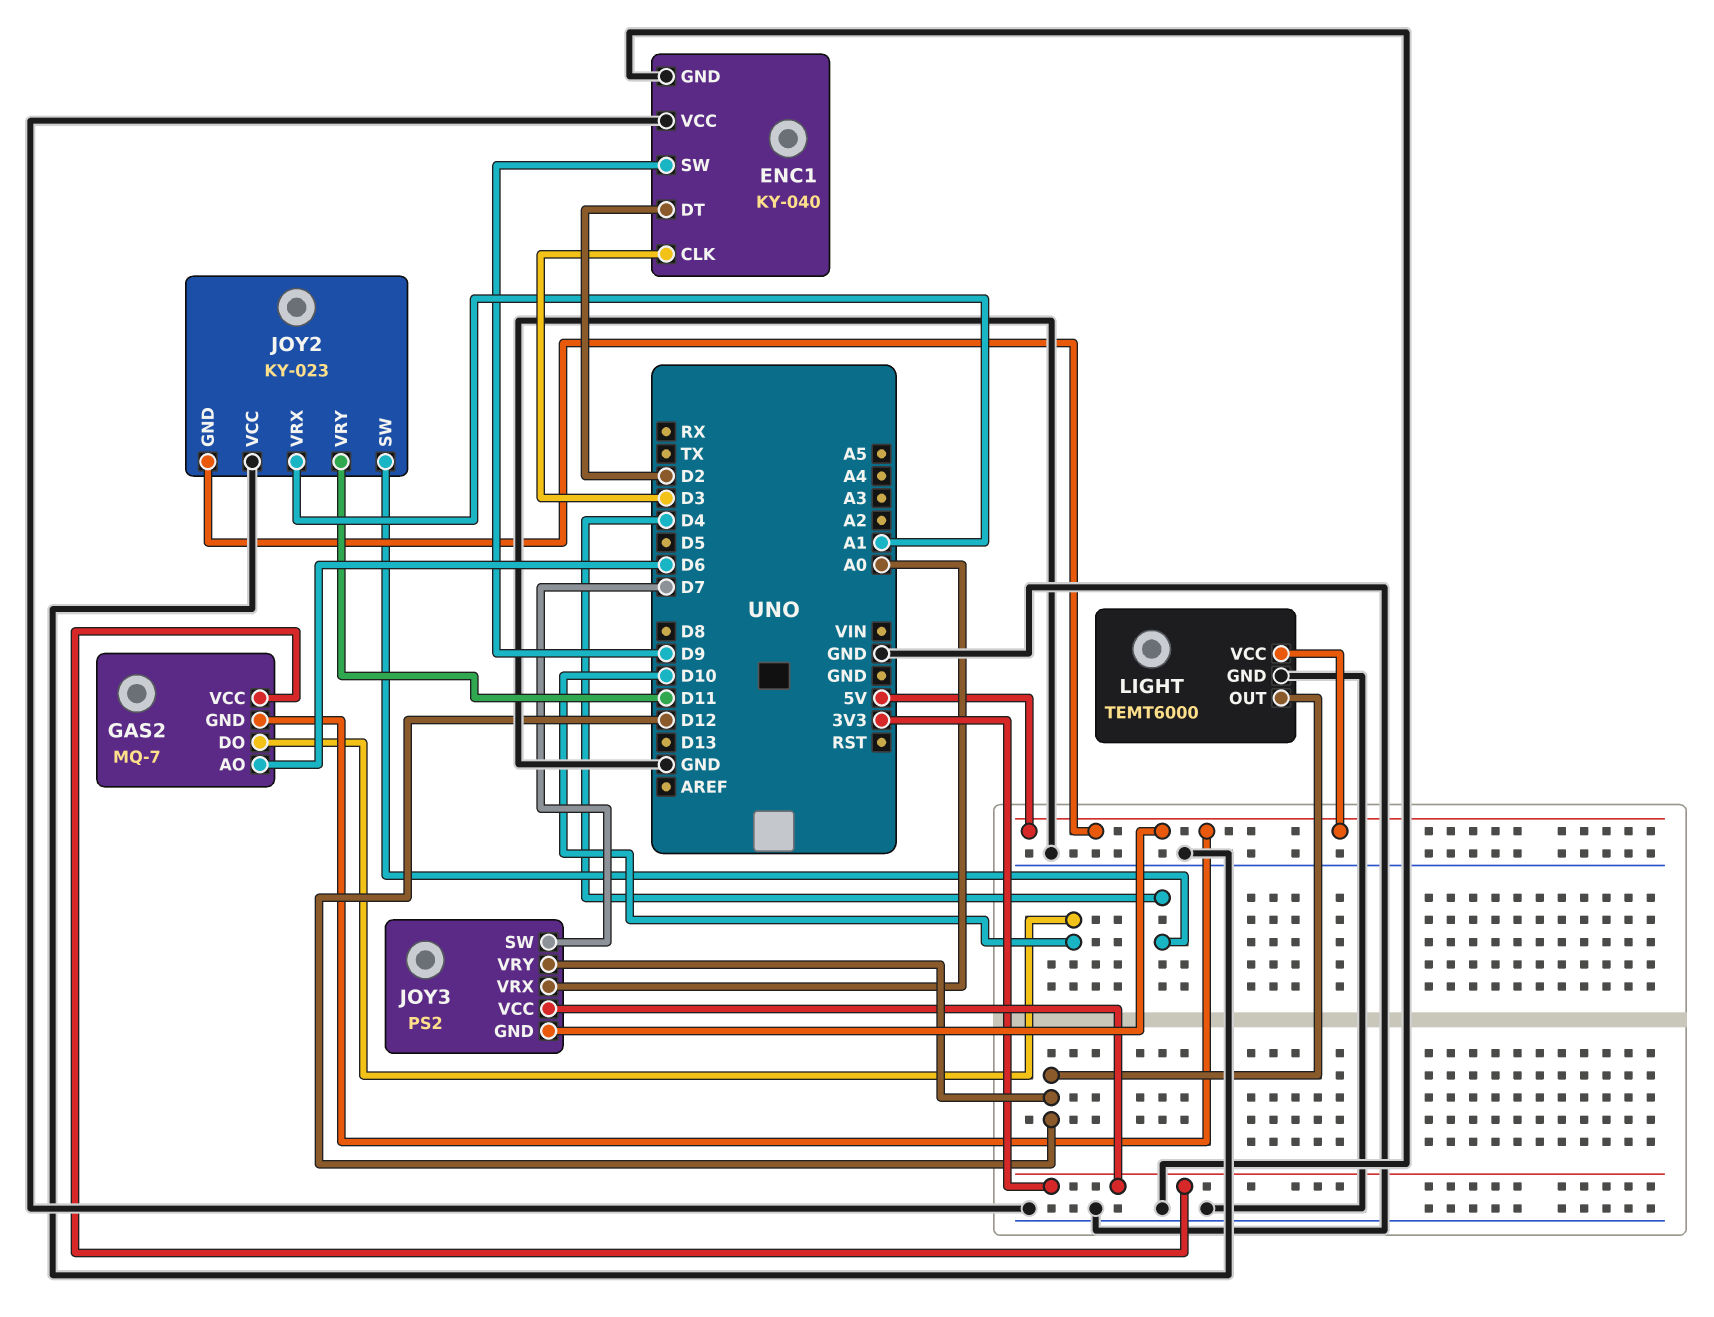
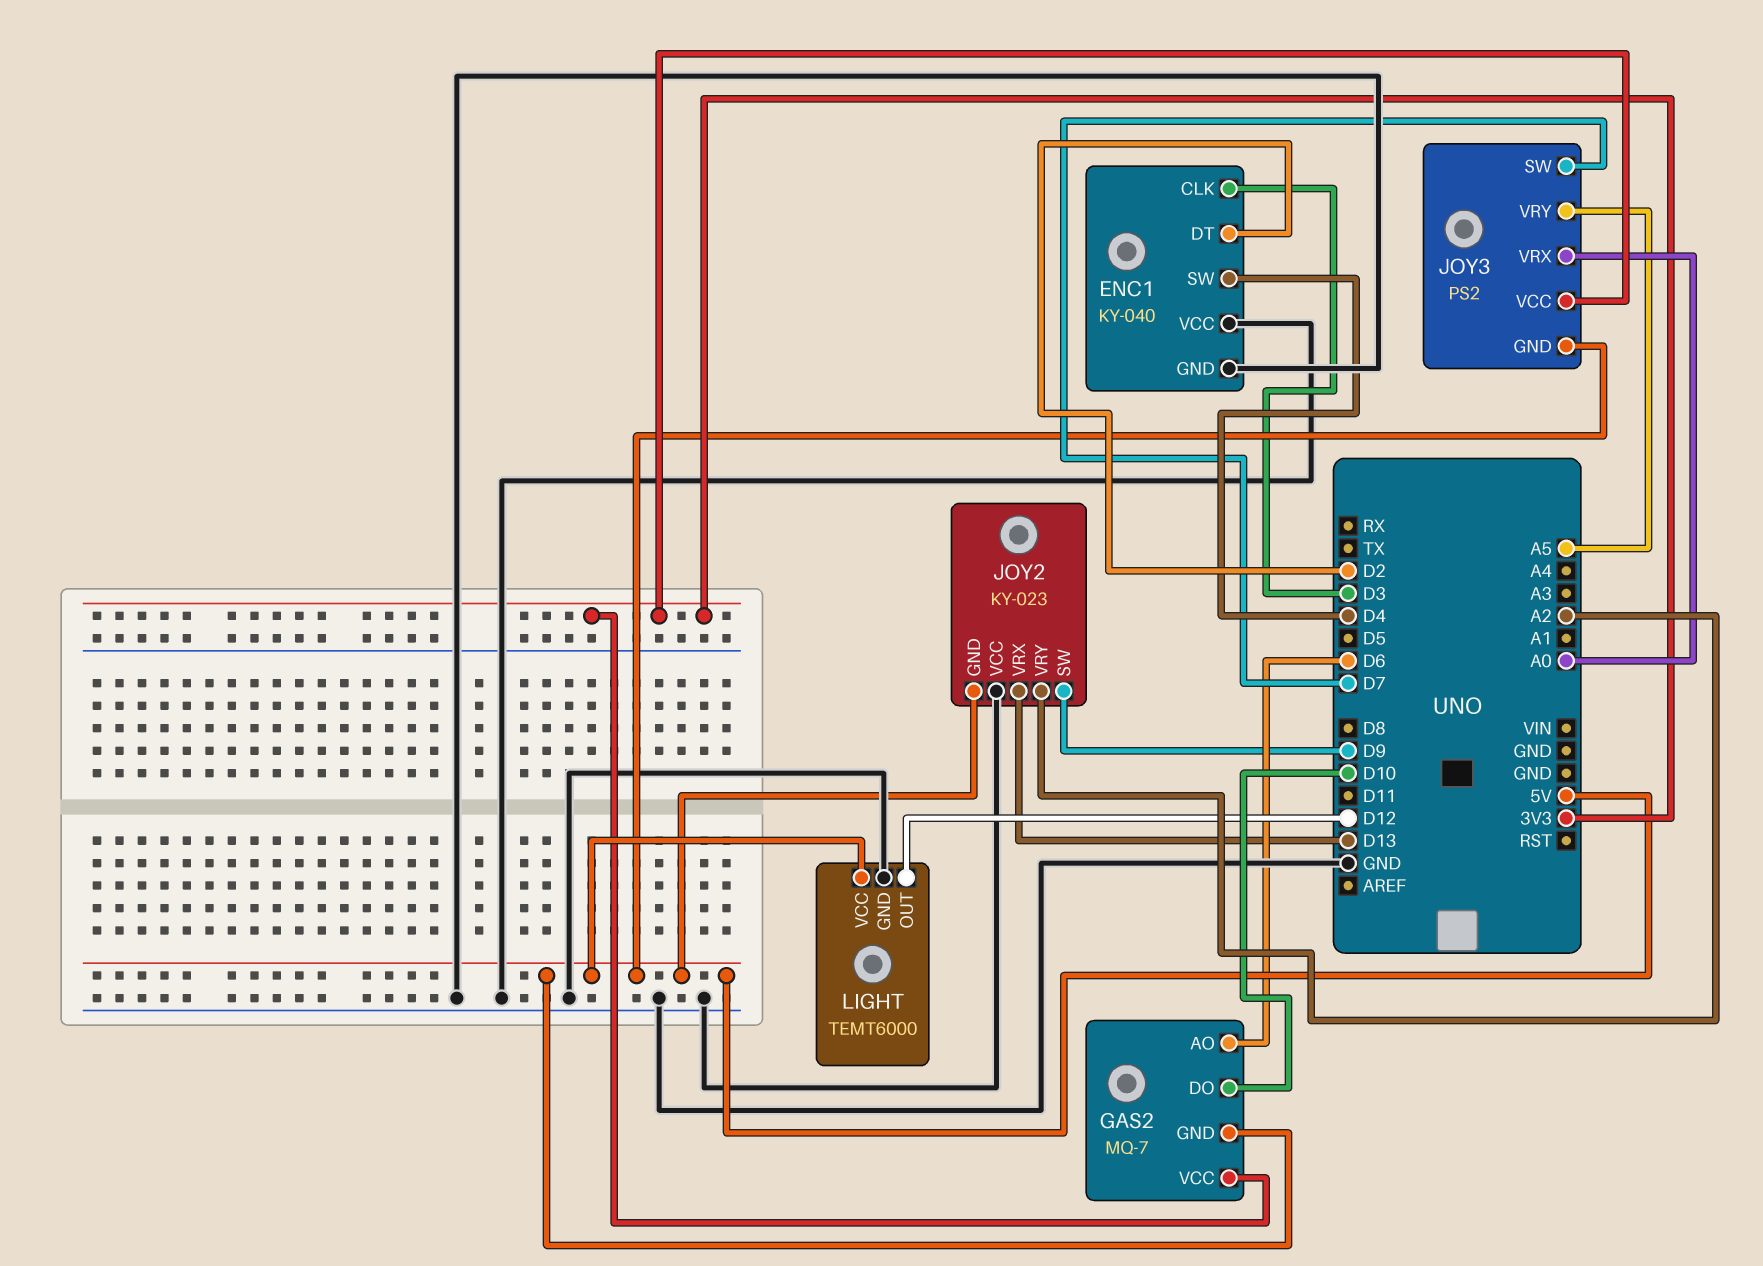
ENC1 pin SW: D9 -> D4
JOY2 pin SW: D4 -> D9
JOY2 pin VRX: A1 -> D13
JOY2 pin VRY: D11 -> A2
JOY3 pin VRY: D12 -> A5

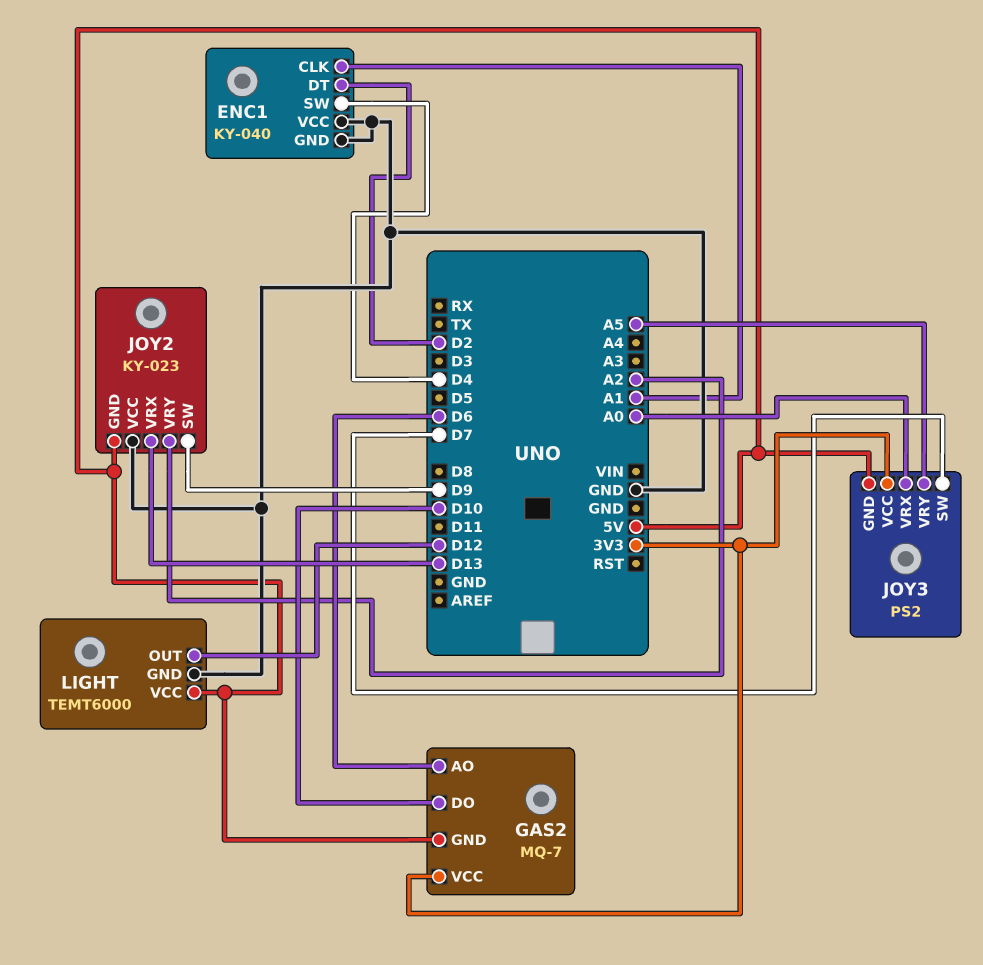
ENC1 pin CLK: D3 -> A1

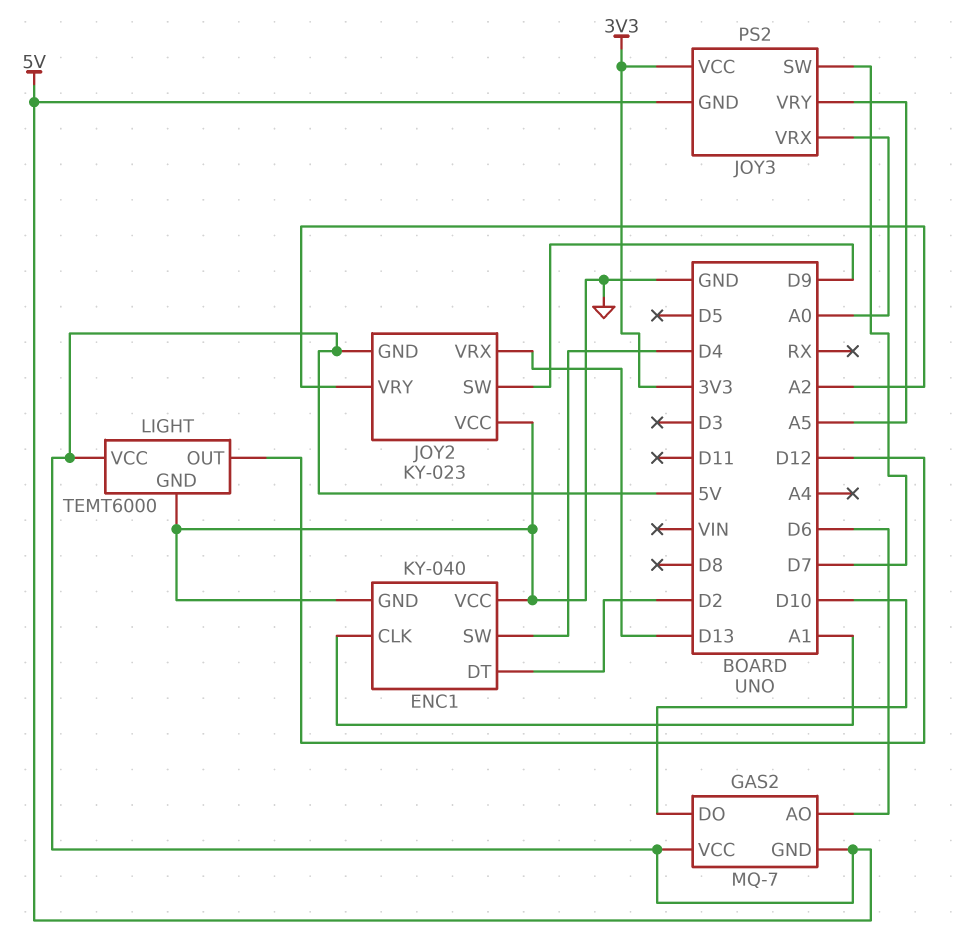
GAS2 pin VCC: 3V3 -> 5V

